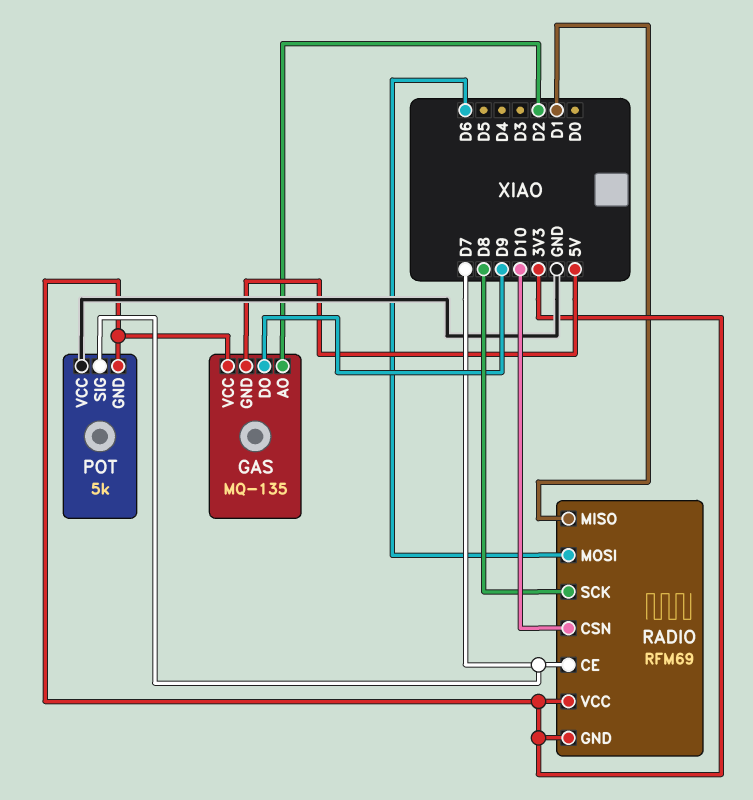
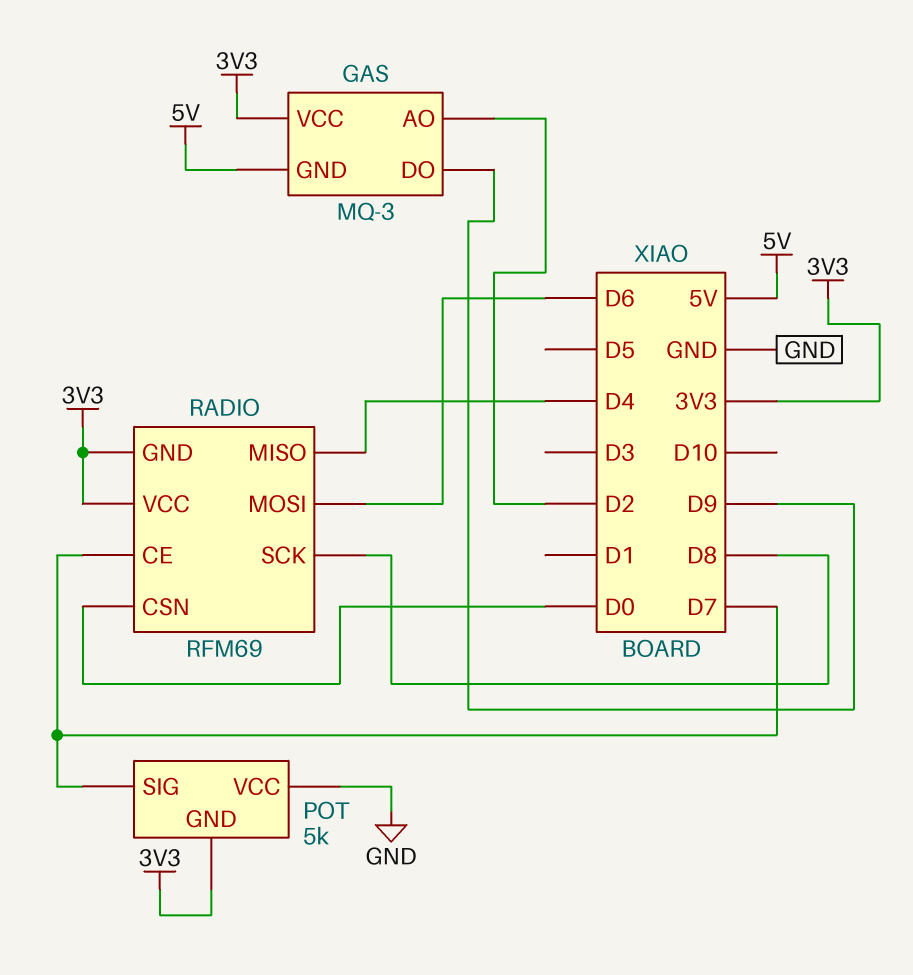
GAS: MQ-135 -> MQ-3
RADIO pin CSN: D10 -> D0
RADIO pin MISO: D1 -> D4

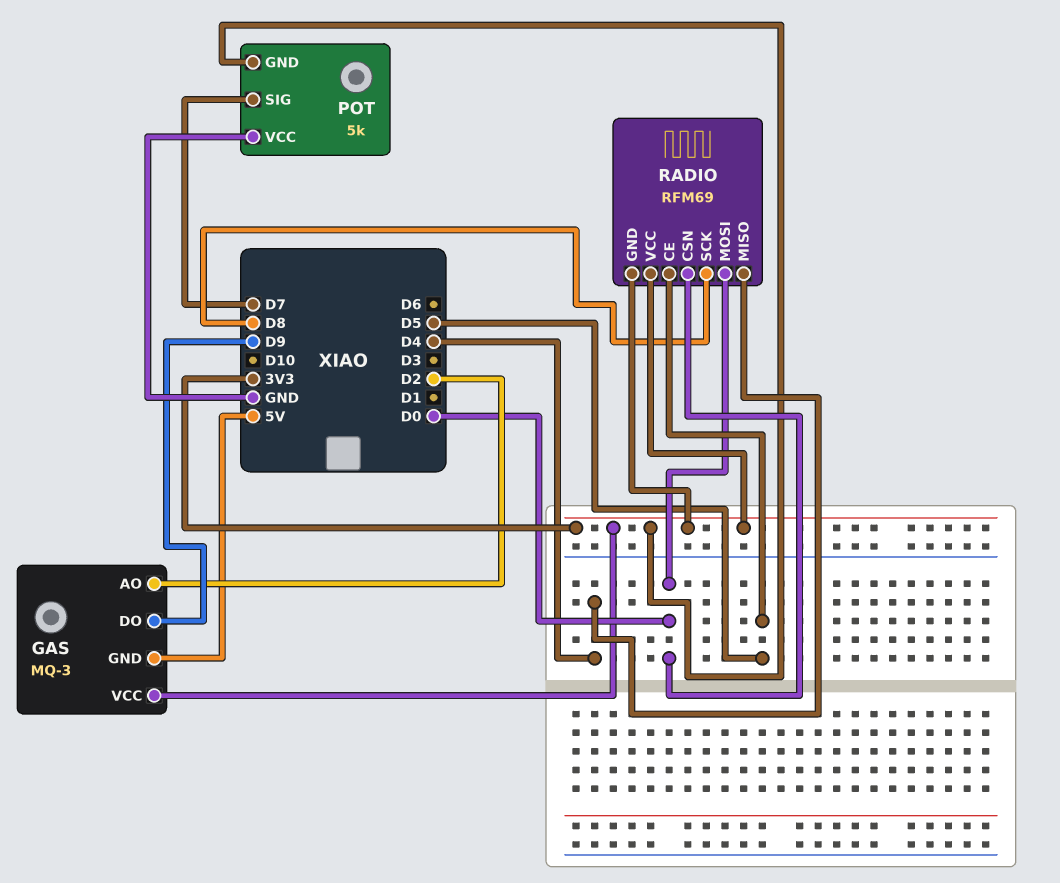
RADIO pin CE: D7 -> D5
RADIO pin MOSI: D6 -> D0

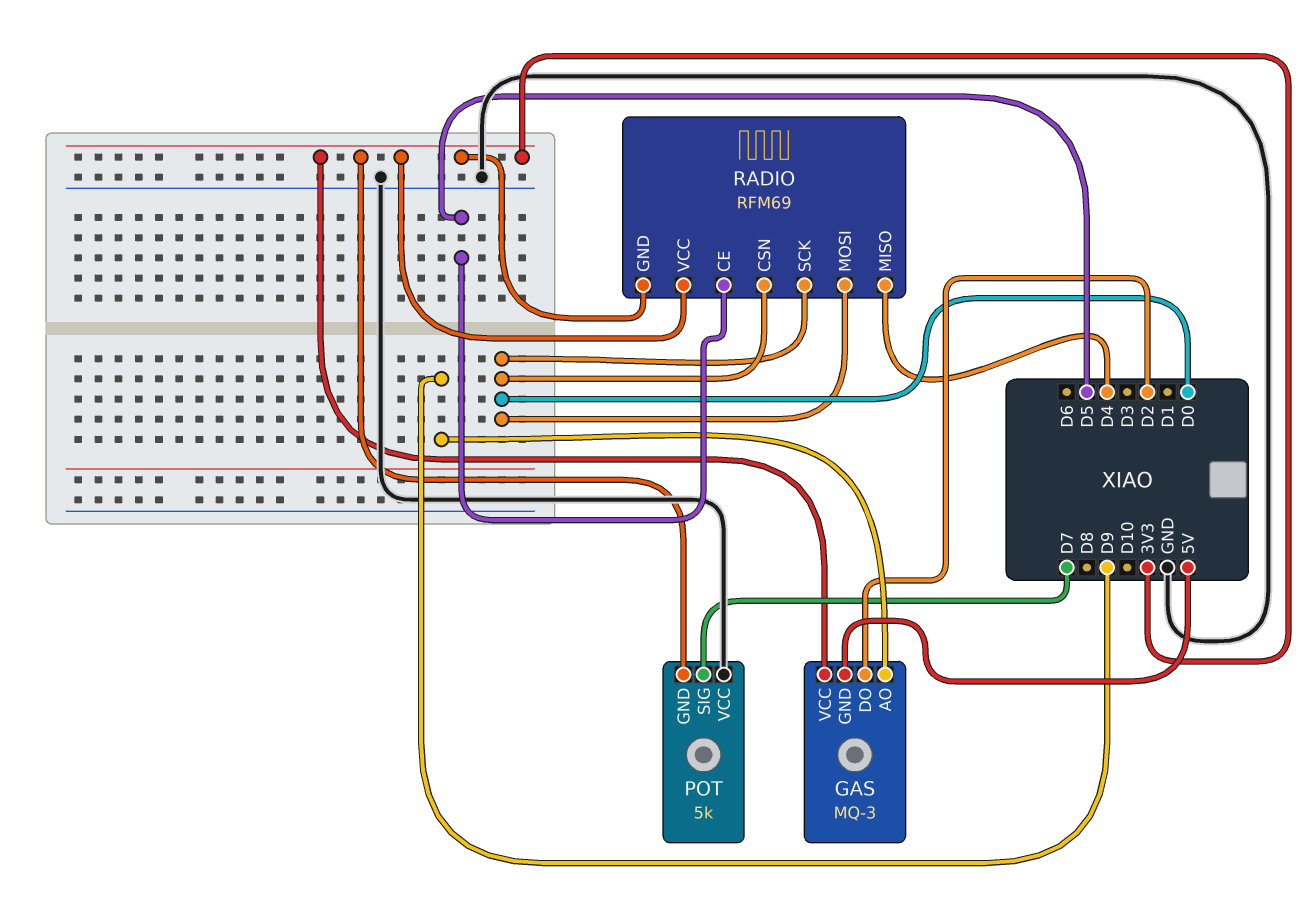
GAS pin AO: D2 -> D9
GAS pin DO: D9 -> D2
RADIO pin SCK: D8 -> D0

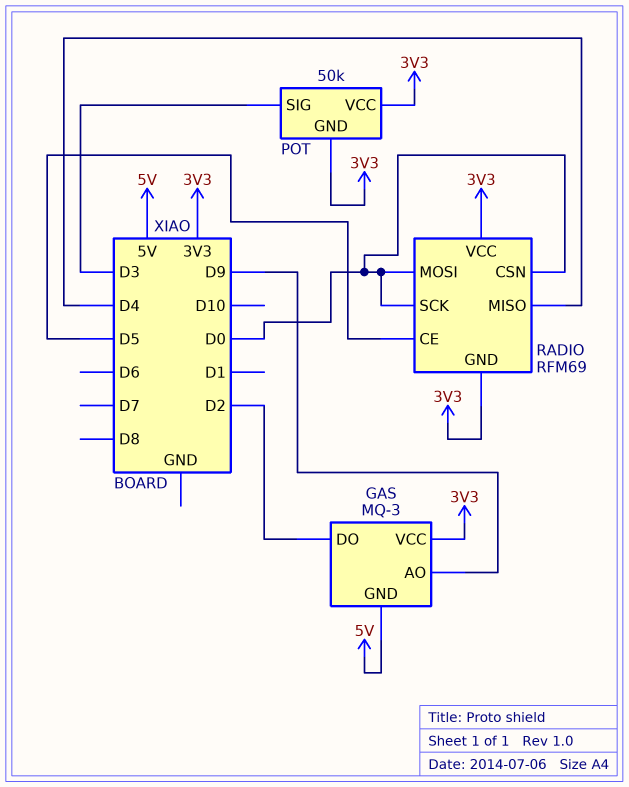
POT: 5k -> 50k
POT pin SIG: D7 -> D3
POT pin VCC: GND -> 3V3

